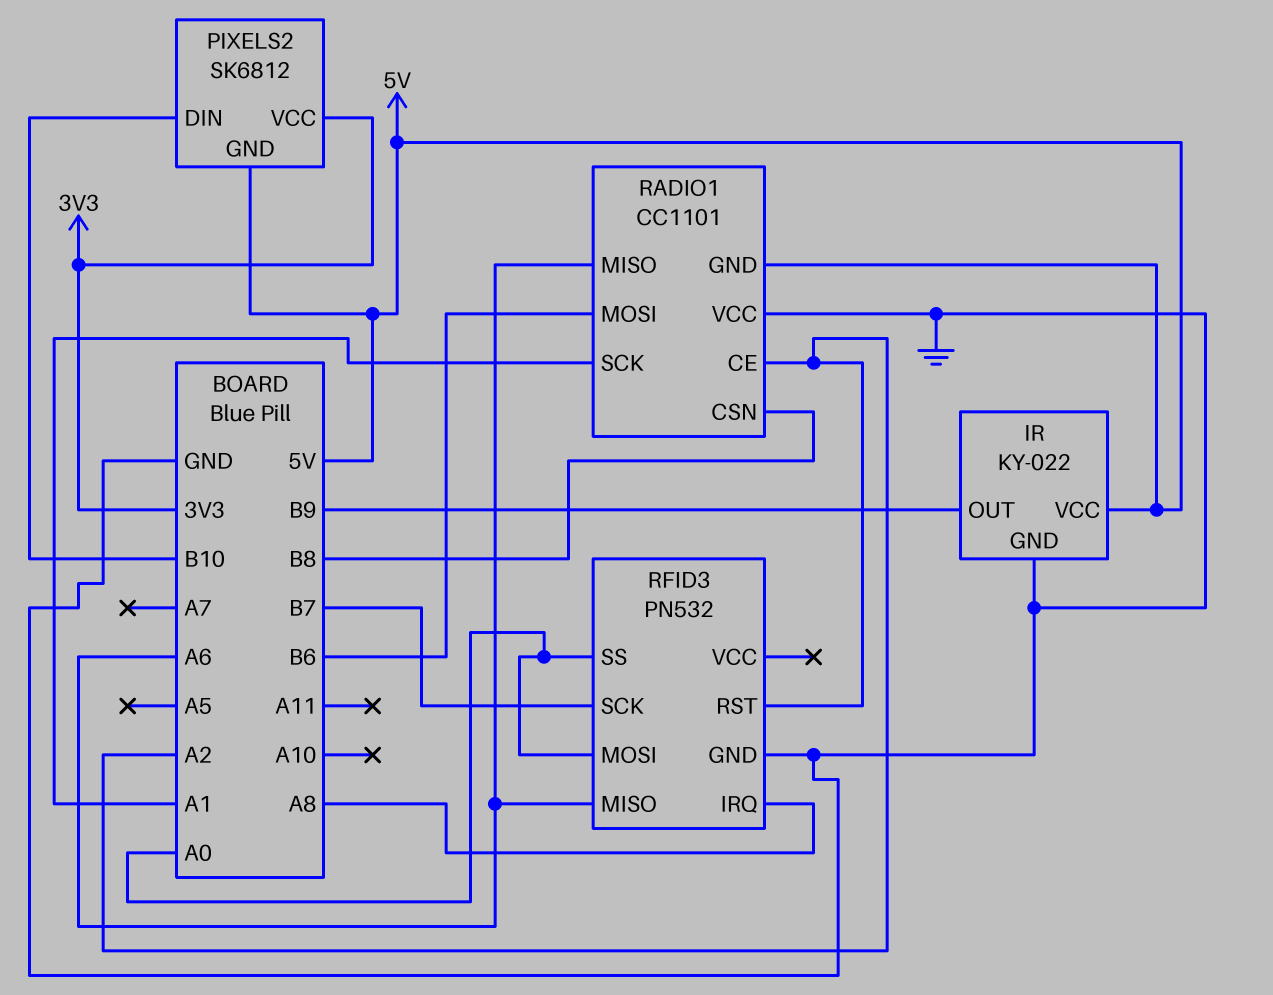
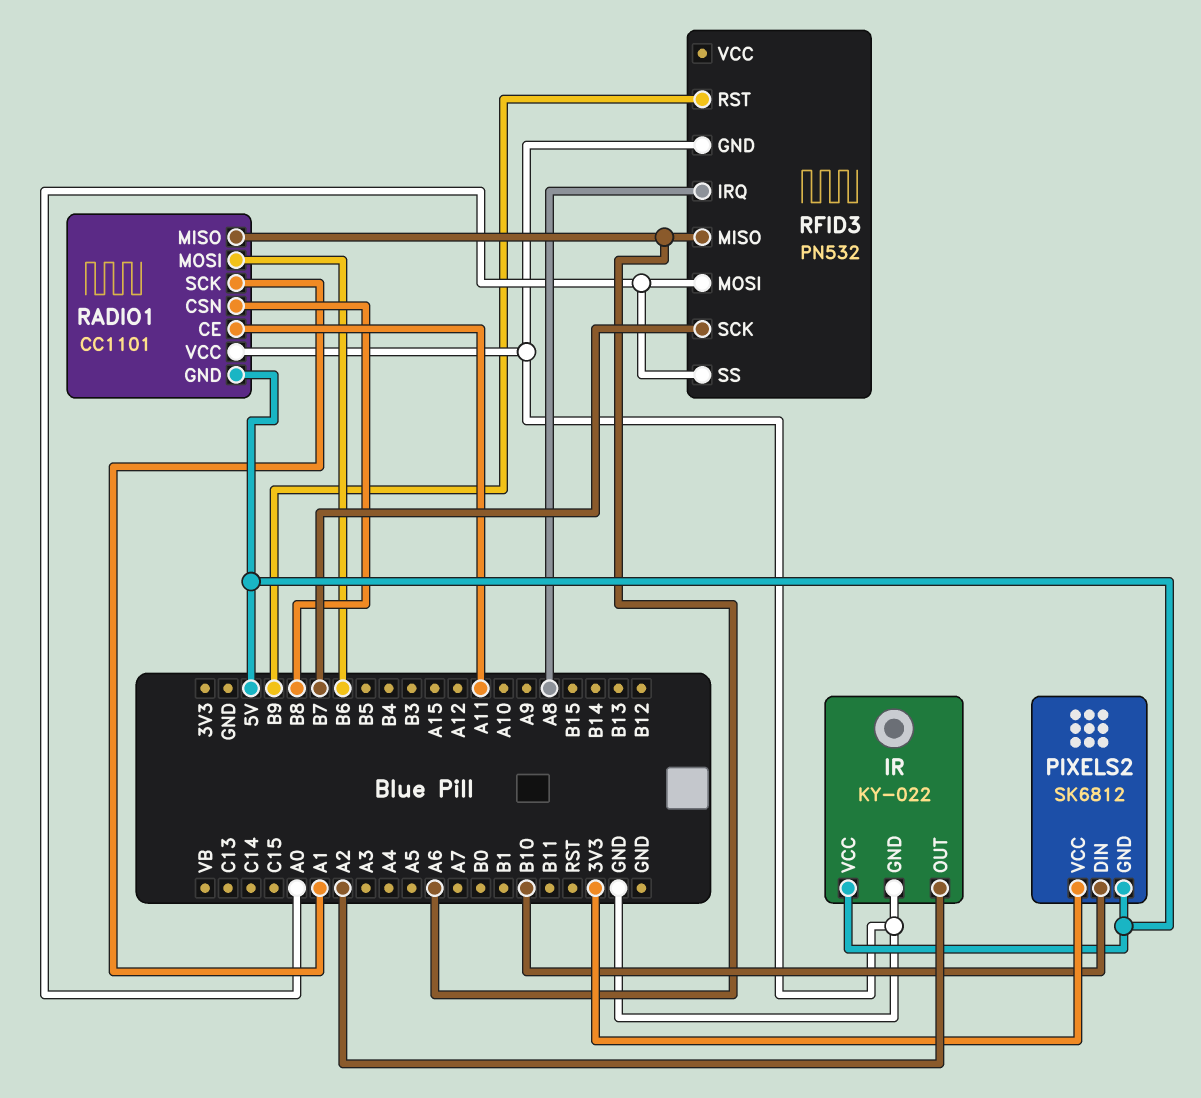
IR pin OUT: B9 -> A2
RADIO1 pin CE: A2 -> A11
RFID3 pin RST: A2 -> B9

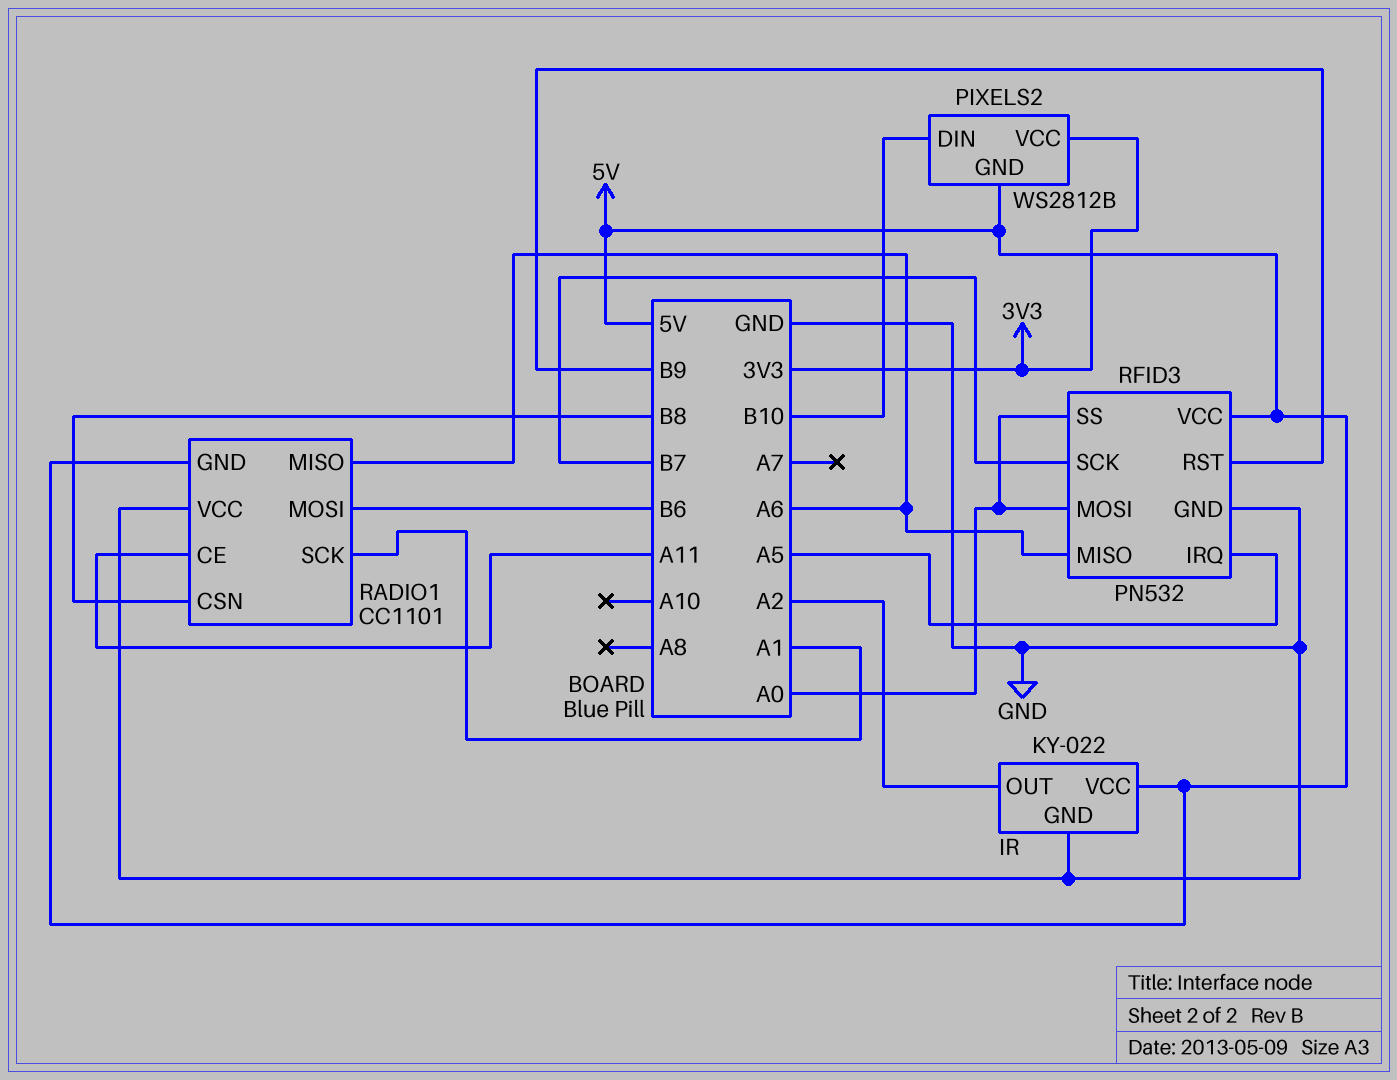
PIXELS2: SK6812 -> WS2812B
RFID3 pin IRQ: A8 -> A5
RFID3 pin VCC: none -> 5V

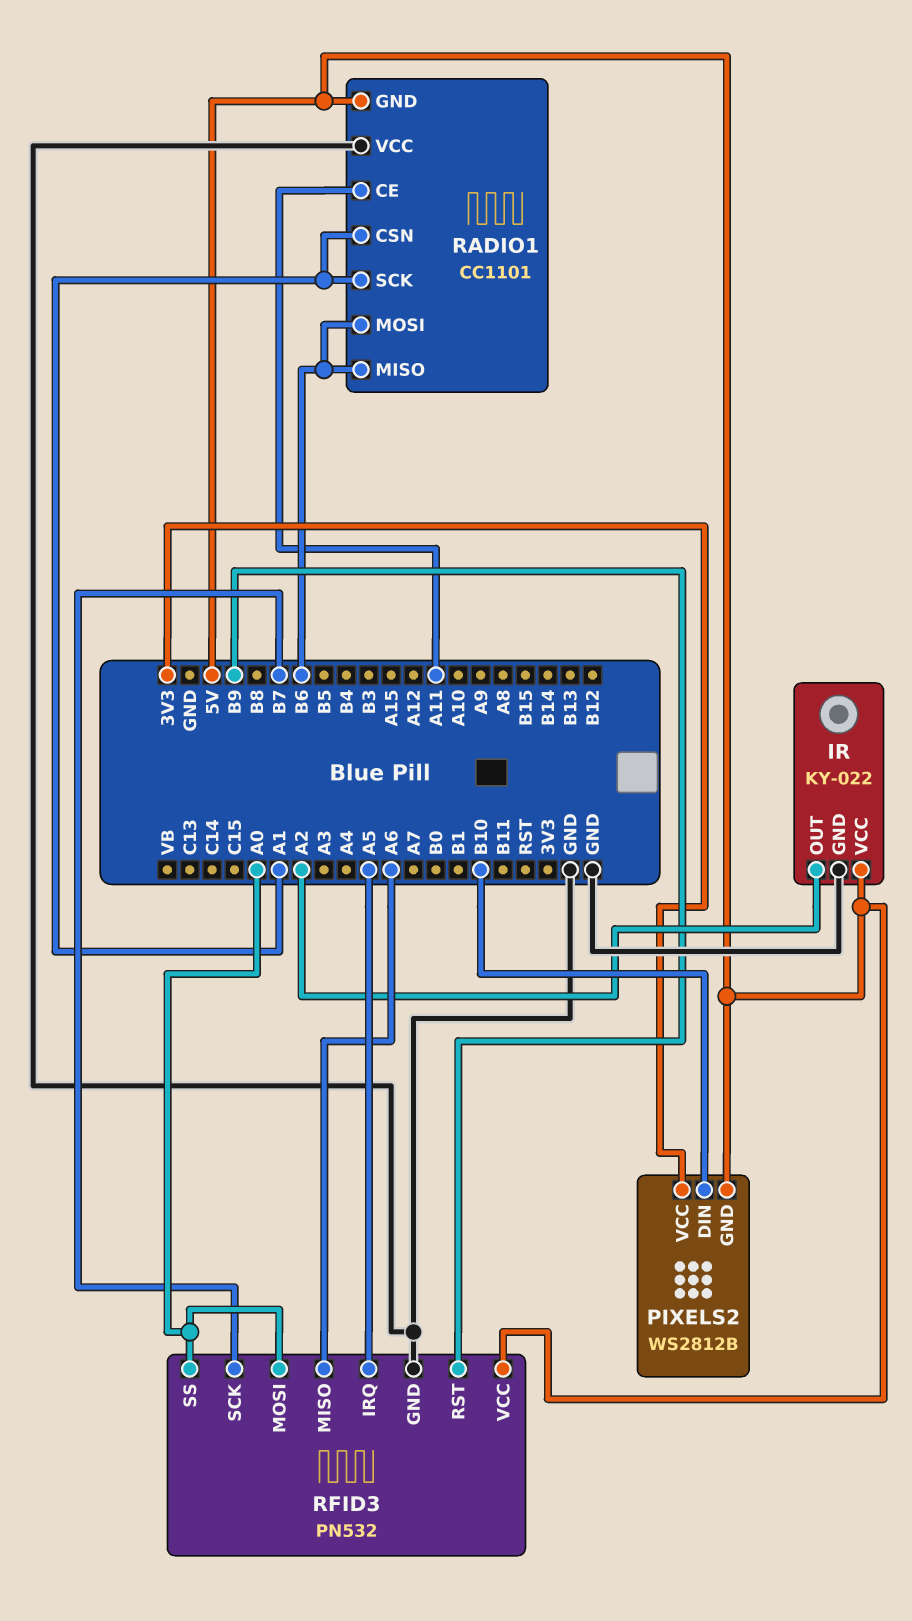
RADIO1 pin CSN: B8 -> A1
RADIO1 pin MISO: A6 -> B6

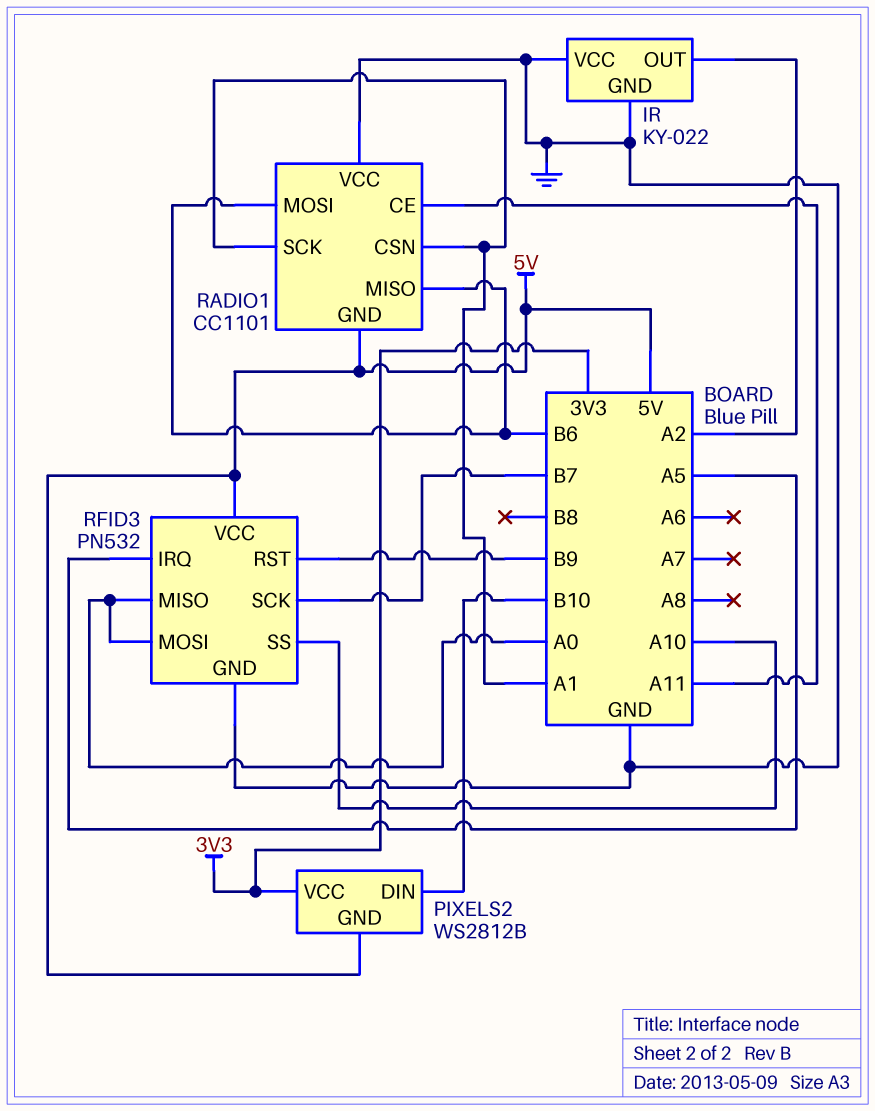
IR pin VCC: 5V -> GND
RFID3 pin MISO: A6 -> A0
RFID3 pin SS: A0 -> A10

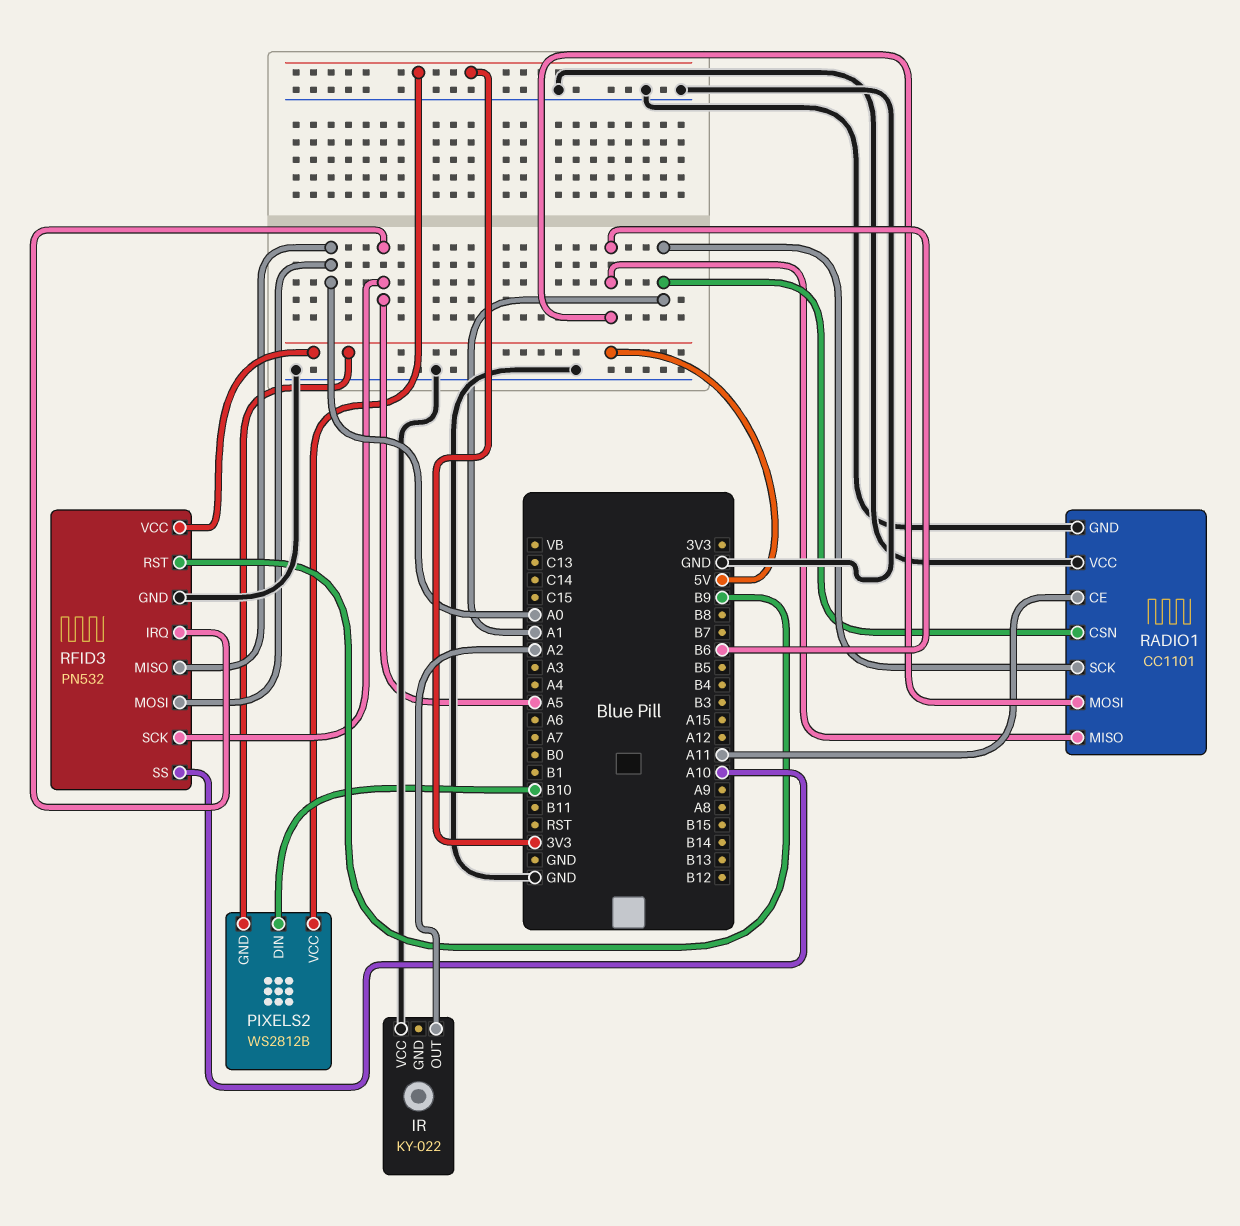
IR pin GND: GND -> none
RADIO1 pin GND: 5V -> GND
RFID3 pin SCK: B7 -> A5

